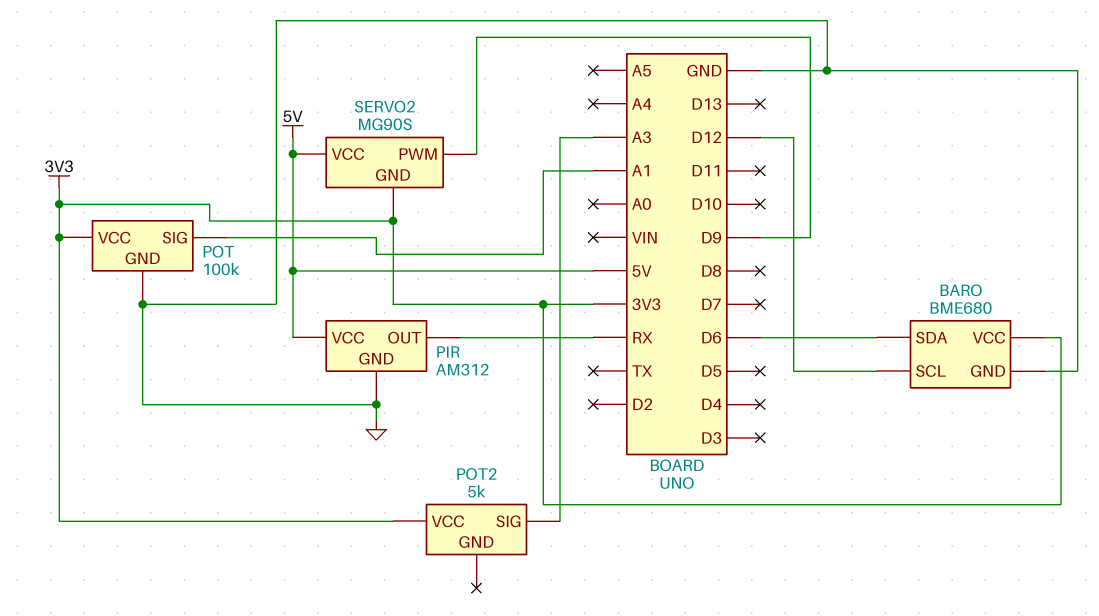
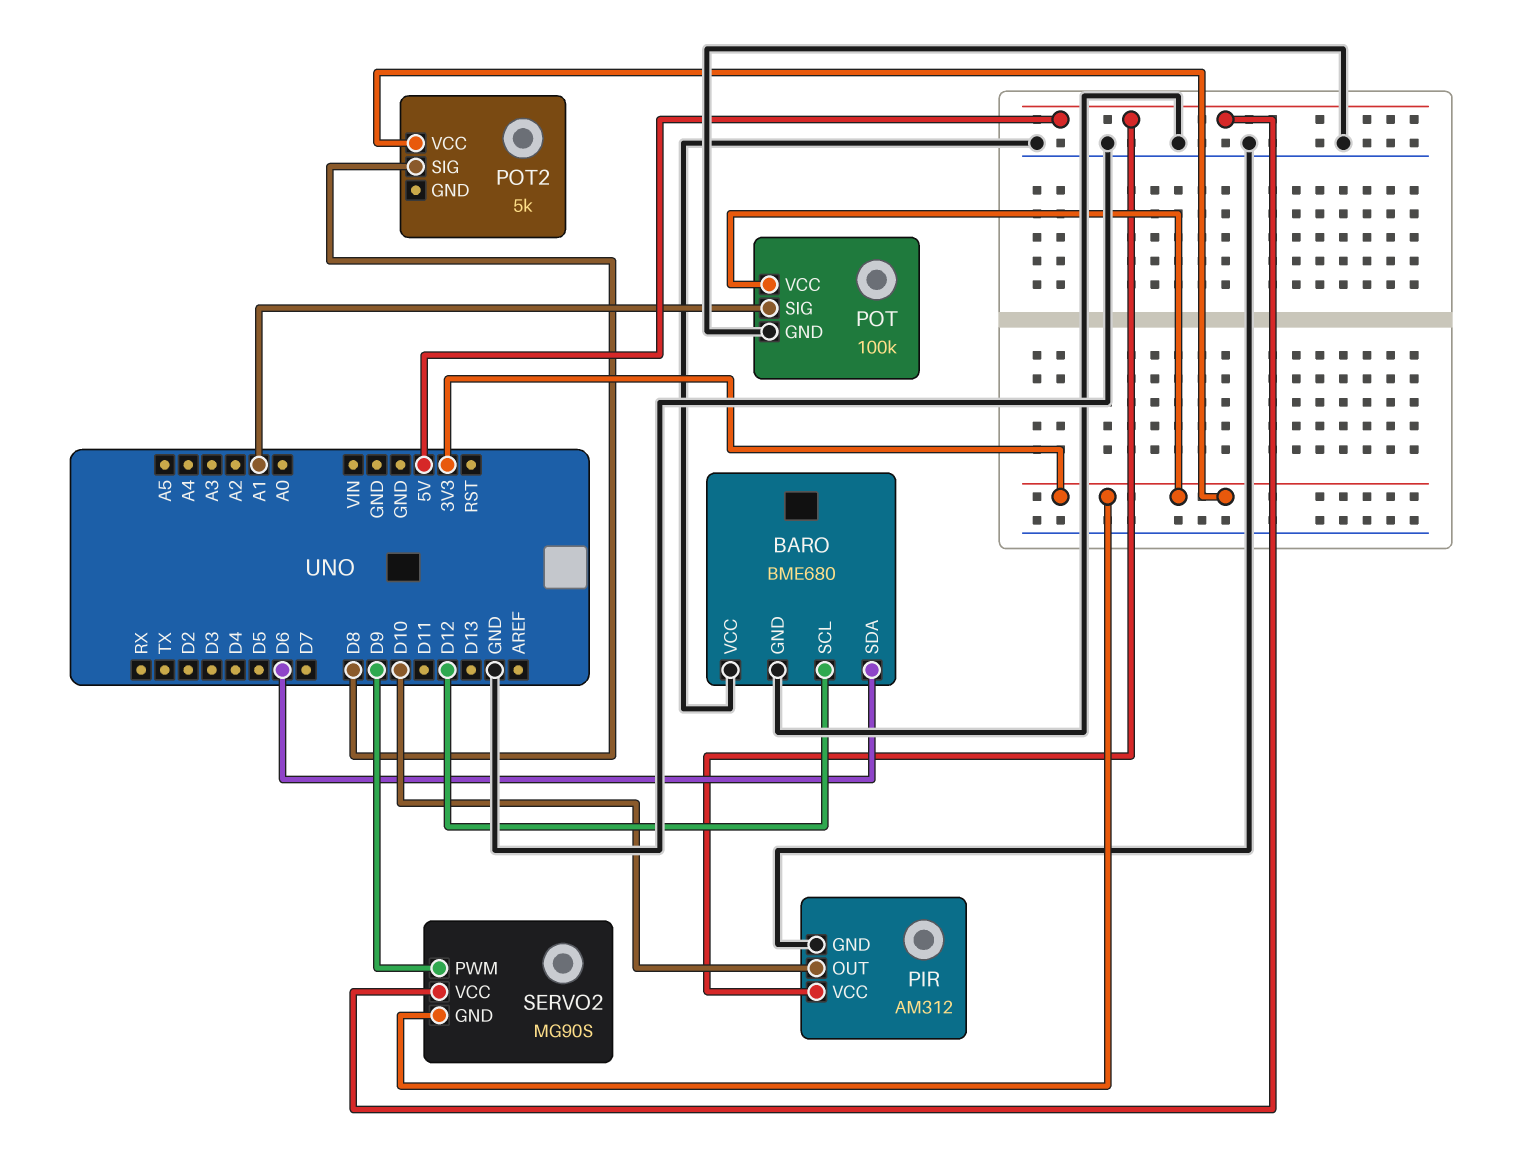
BARO pin VCC: 3V3 -> GND
PIR pin OUT: RX -> D10
POT2 pin SIG: A3 -> D8

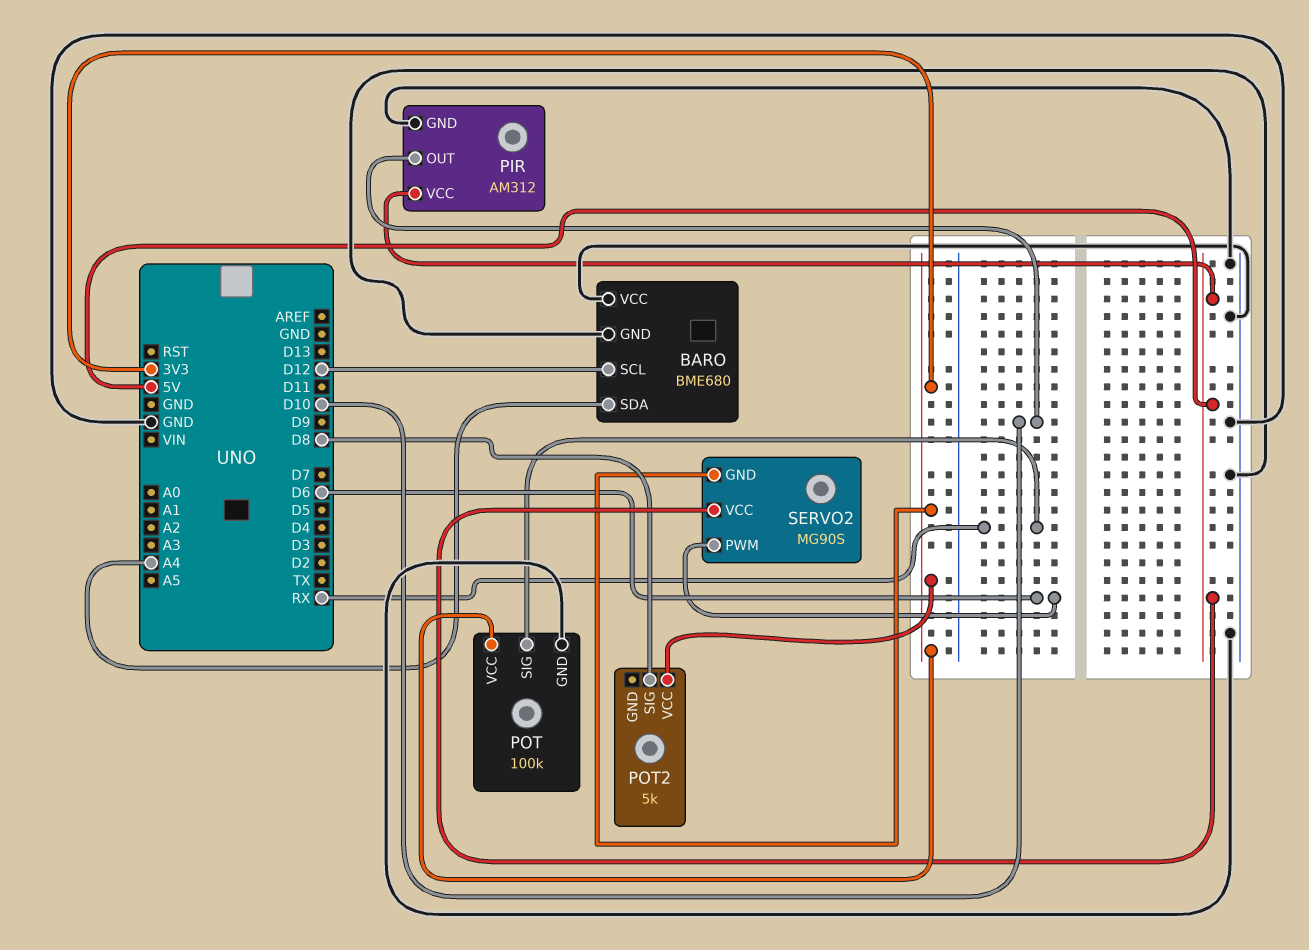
BARO pin SDA: D6 -> A4
POT pin SIG: A1 -> RX
SERVO2 pin PWM: D9 -> D6

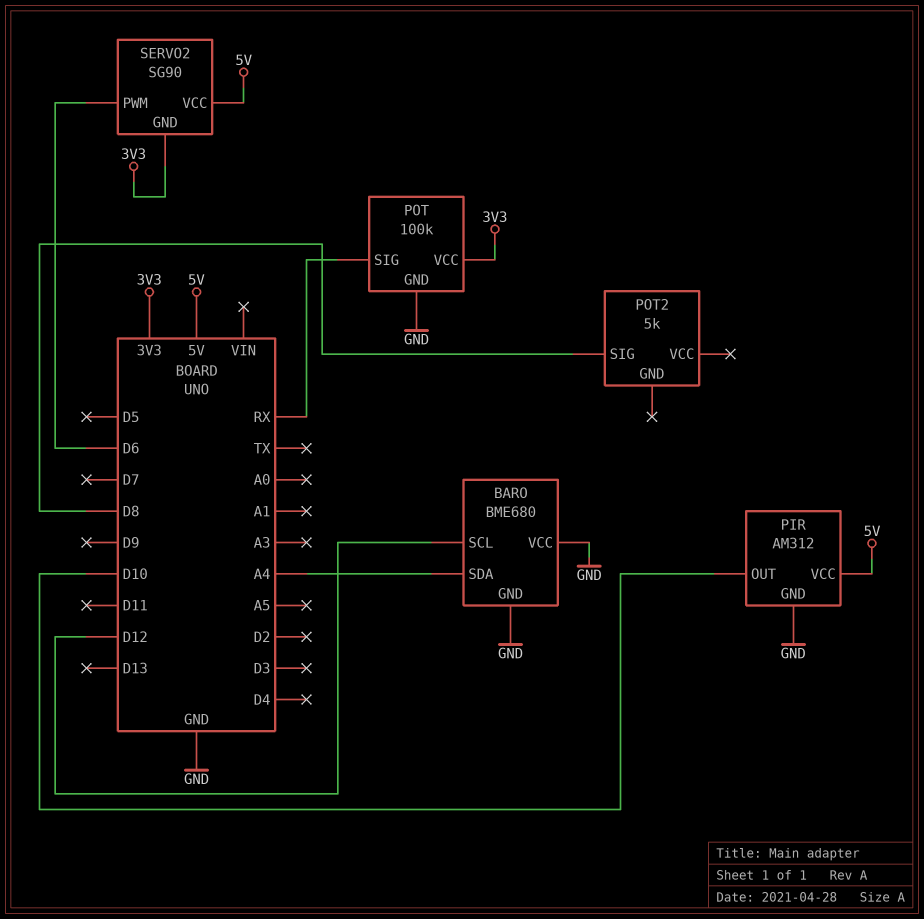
POT2 pin VCC: 3V3 -> none
SERVO2: MG90S -> SG90

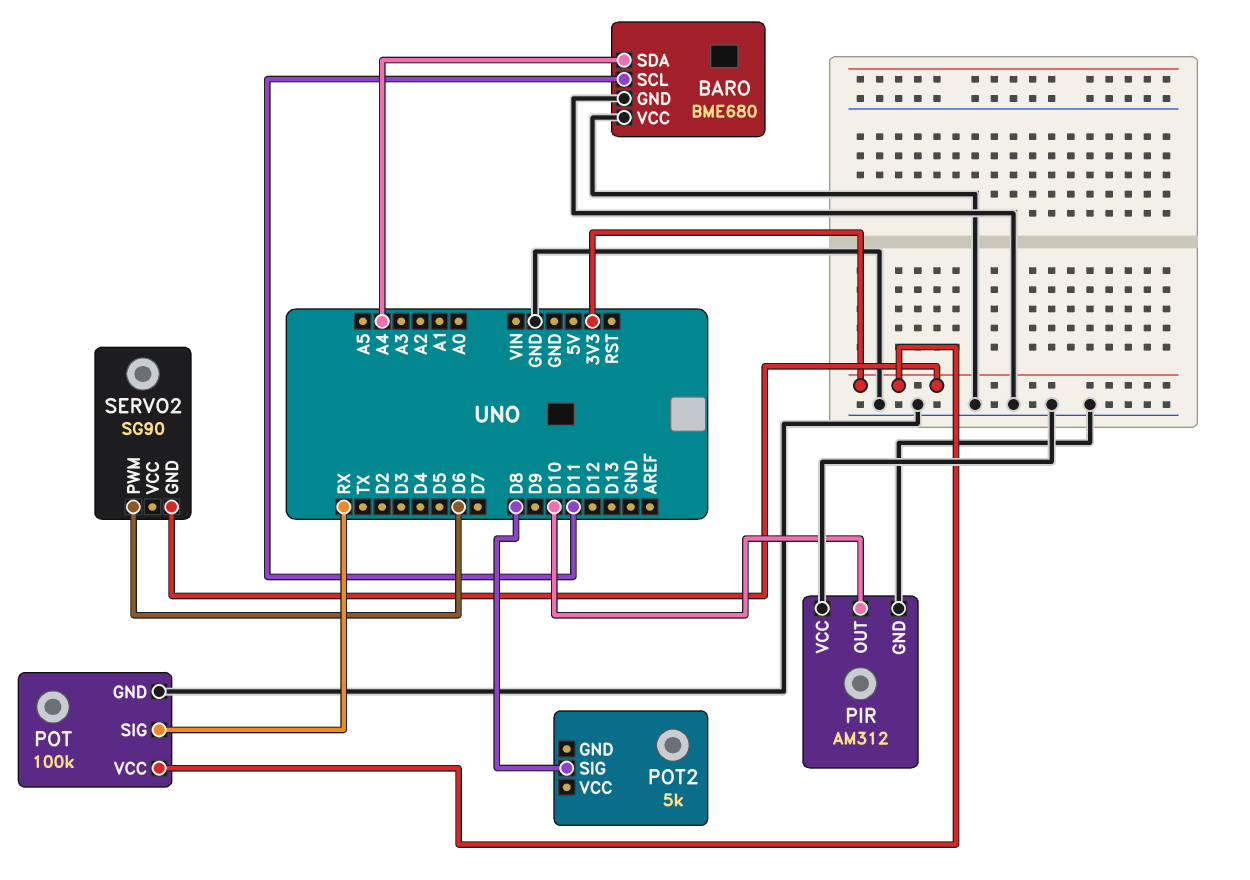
BARO pin SCL: D12 -> D11
PIR pin VCC: 5V -> GND
SERVO2 pin VCC: 5V -> none

